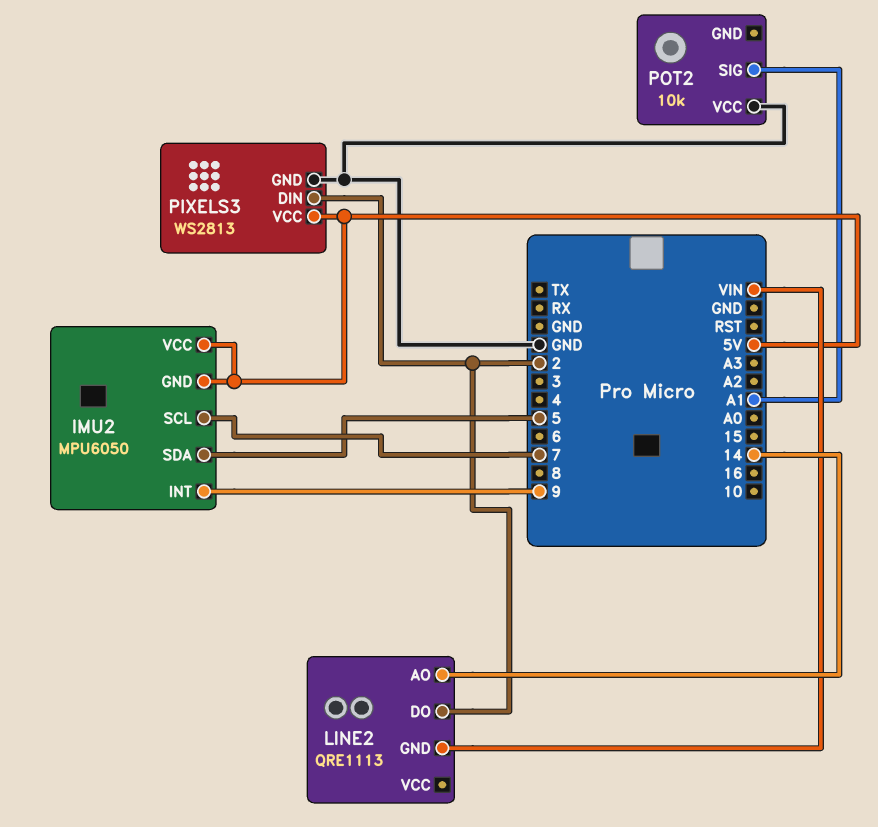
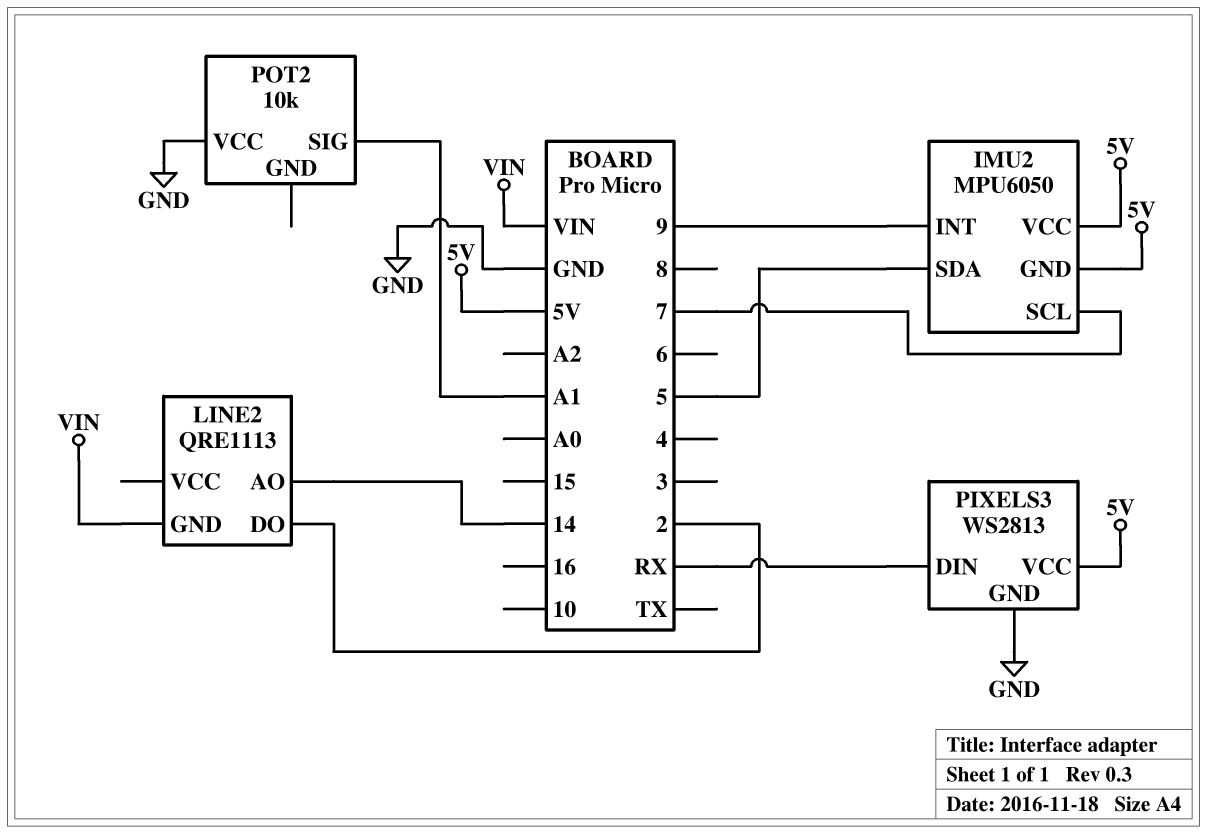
PIXELS3 pin DIN: 2 -> RX

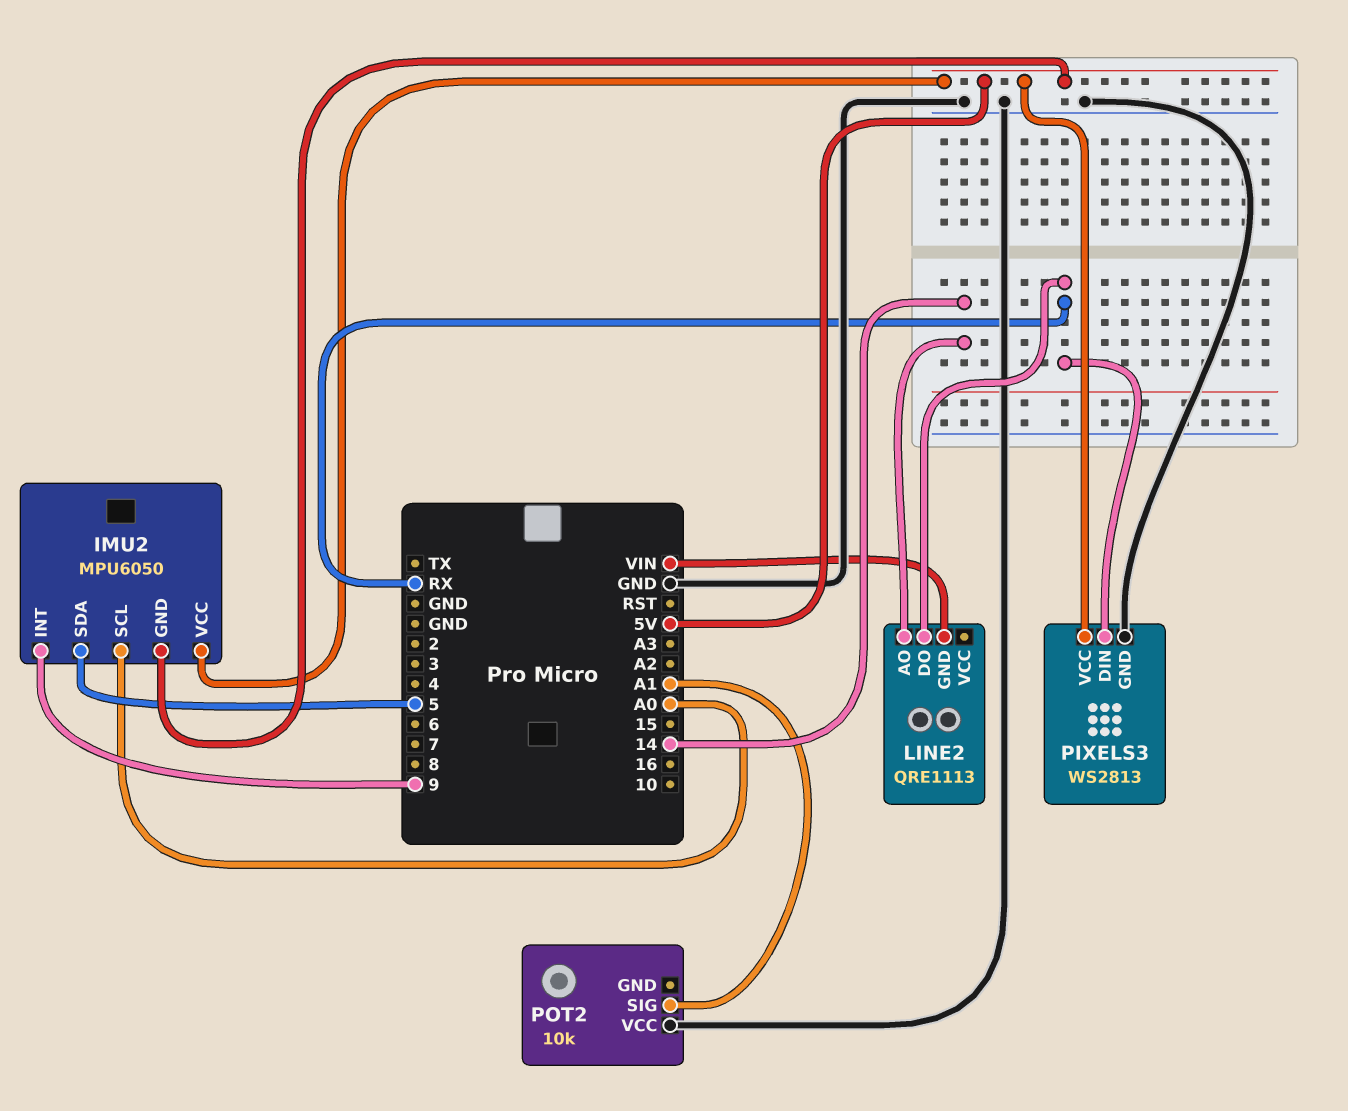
IMU2 pin SCL: 7 -> A0
LINE2 pin DO: 2 -> RX

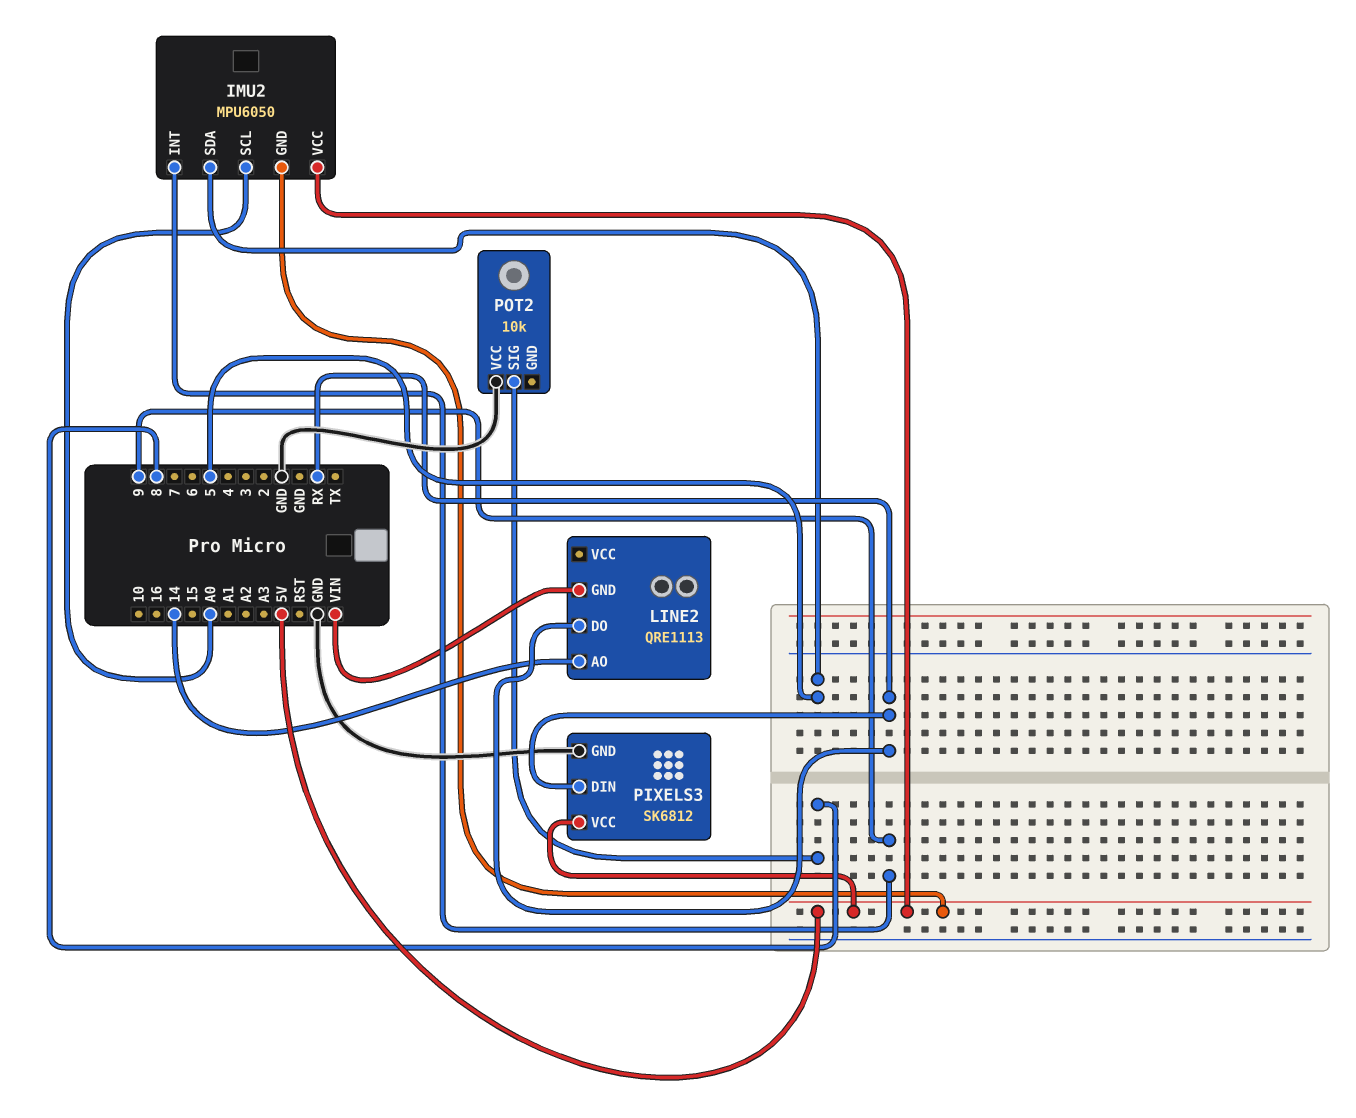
PIXELS3: WS2813 -> SK6812
POT2 pin SIG: A1 -> 8

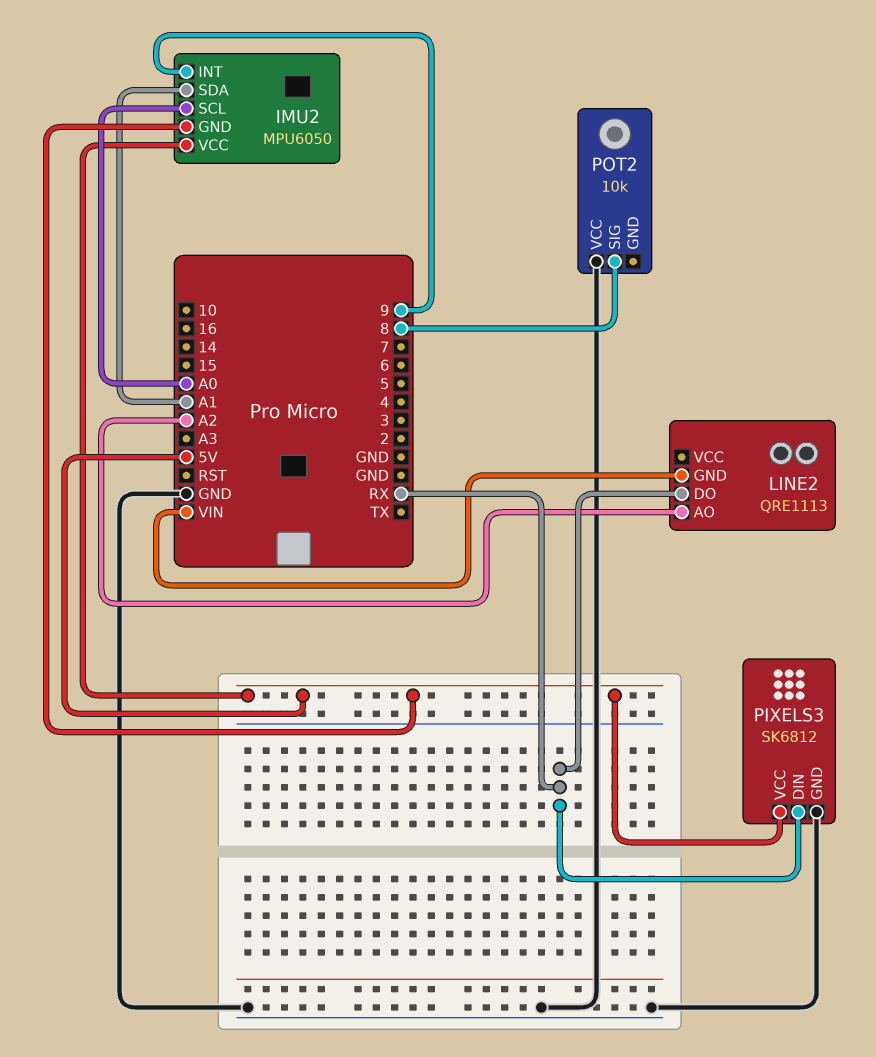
IMU2 pin SDA: 5 -> A1
LINE2 pin AO: 14 -> A2

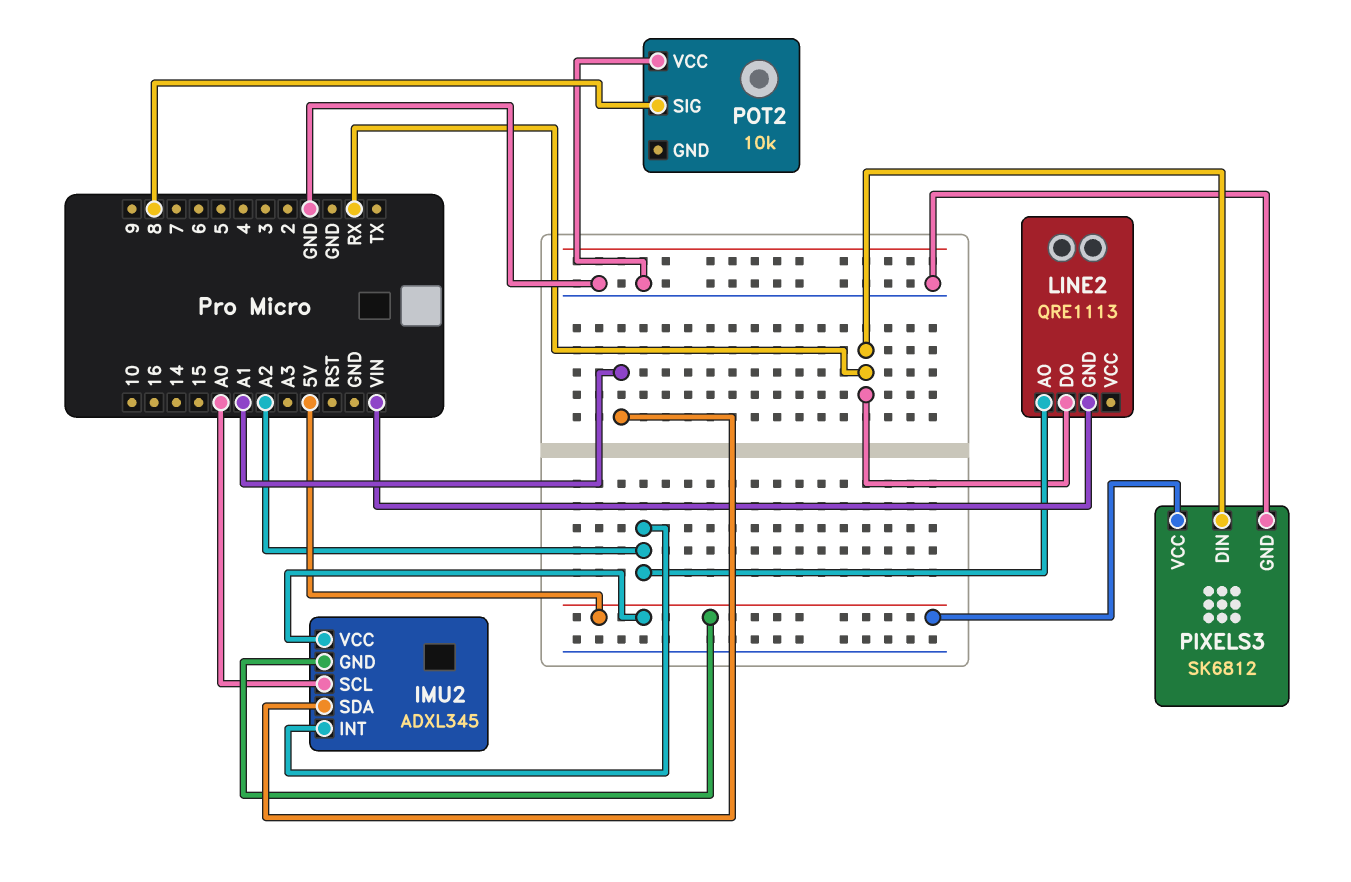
IMU2: MPU6050 -> ADXL345
IMU2 pin INT: 9 -> A2

